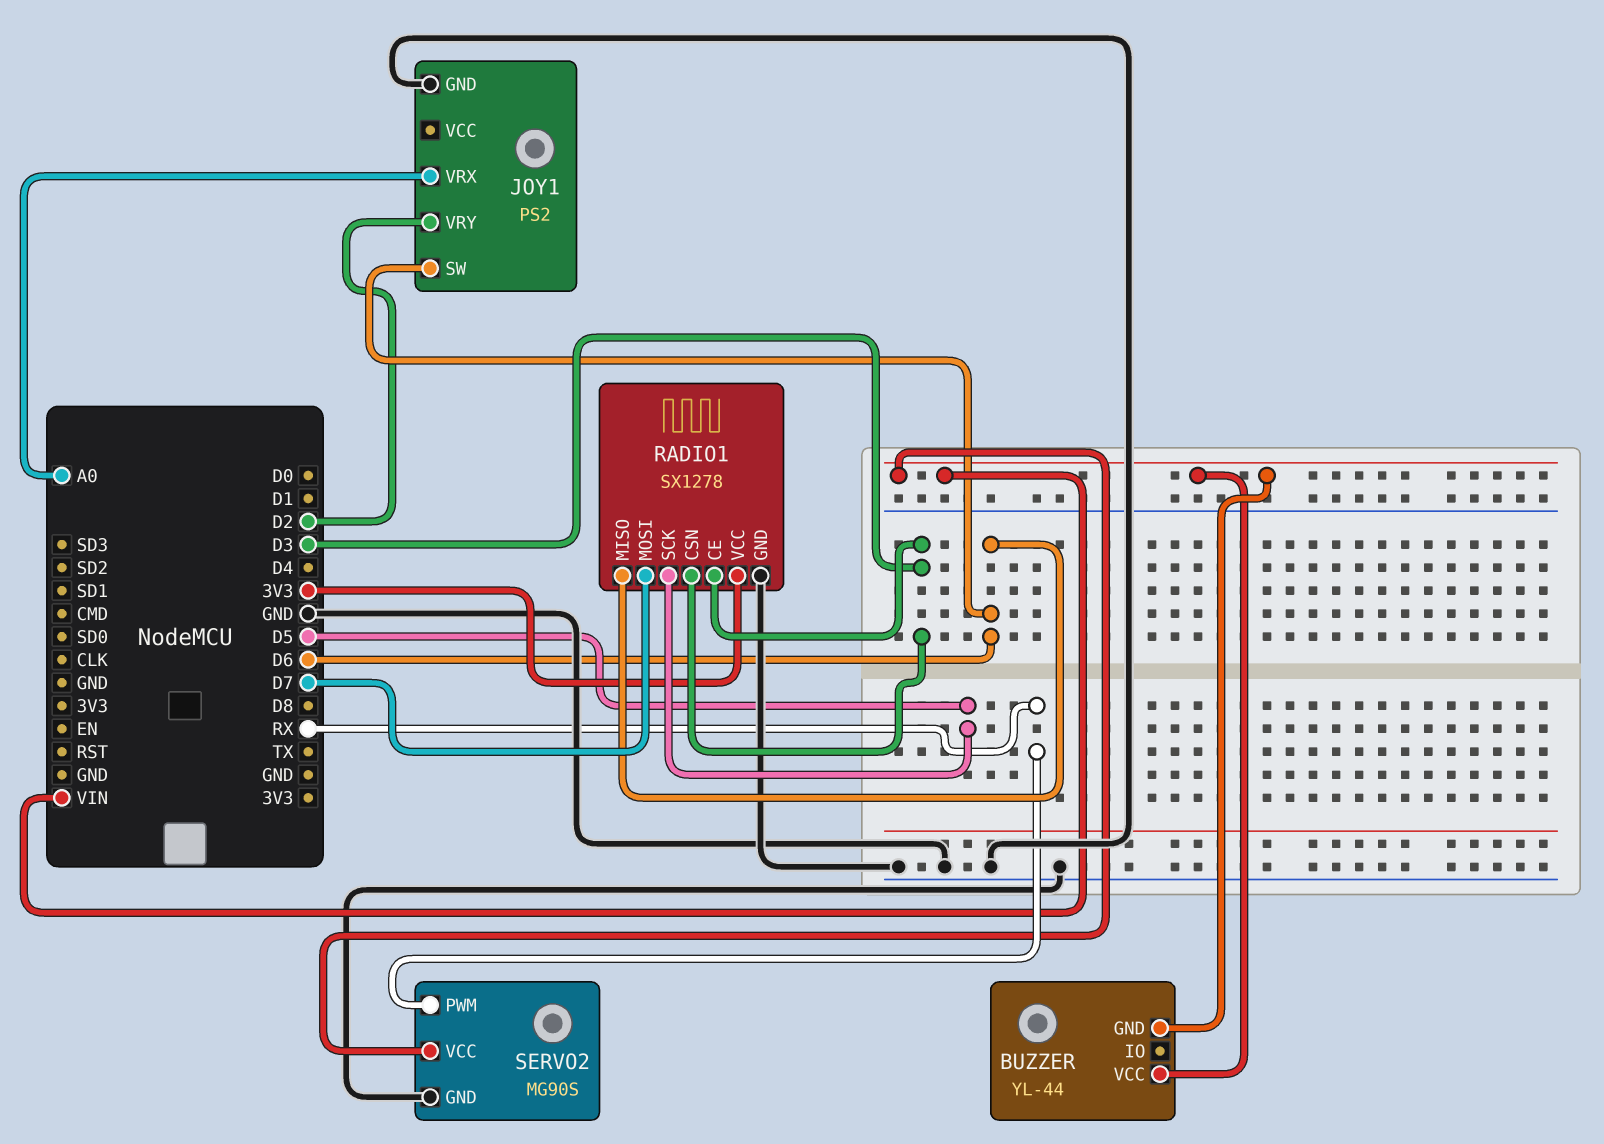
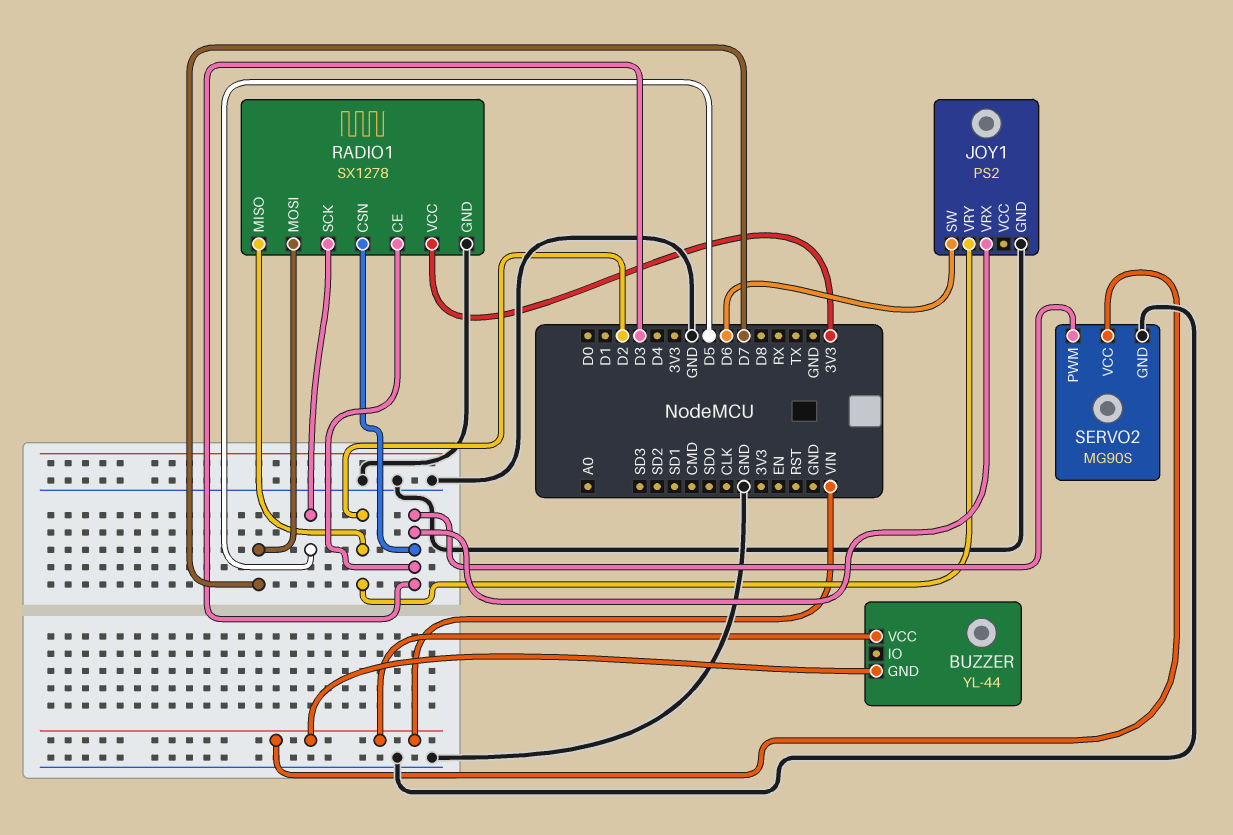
JOY1 pin VRX: A0 -> D3
RADIO1 pin MISO: D6 -> D2
SERVO2 pin PWM: RX -> D3

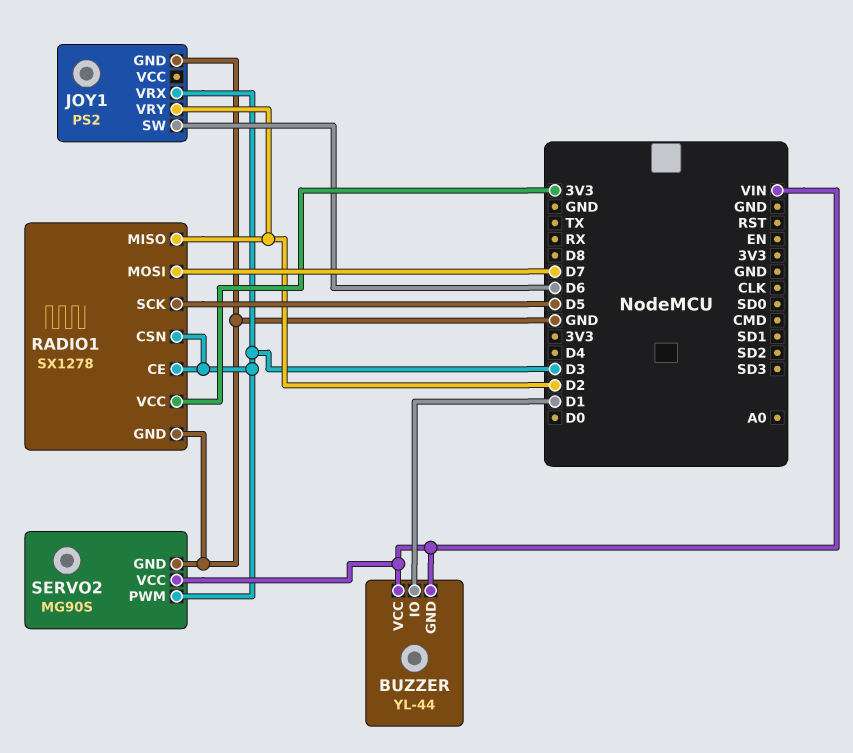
BUZZER pin IO: none -> D1

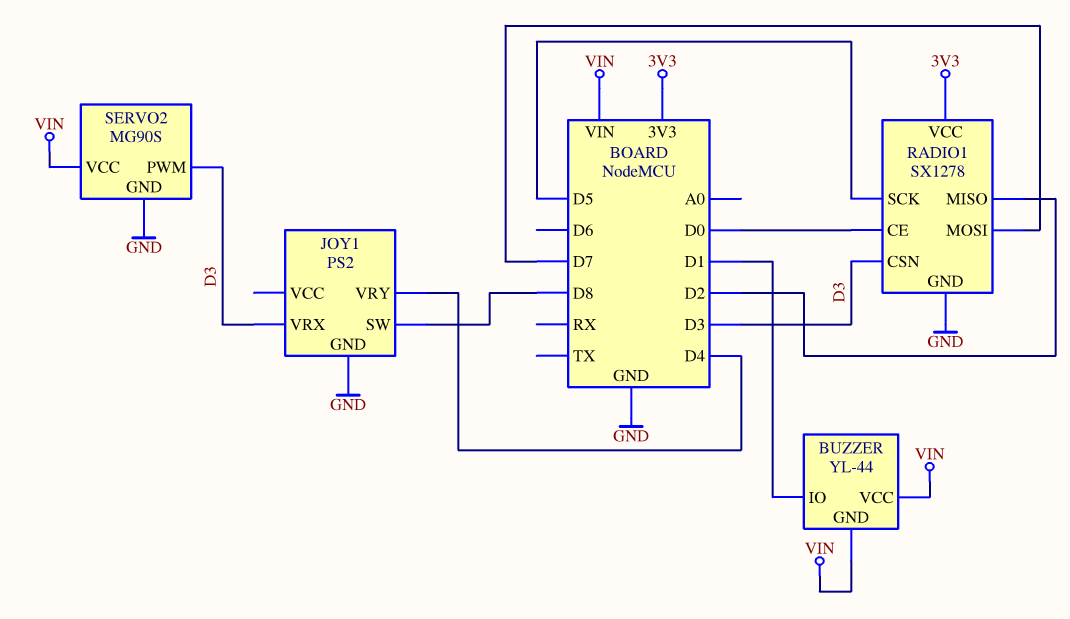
JOY1 pin SW: D6 -> D8
JOY1 pin VRY: D2 -> D4
RADIO1 pin CE: D3 -> D0

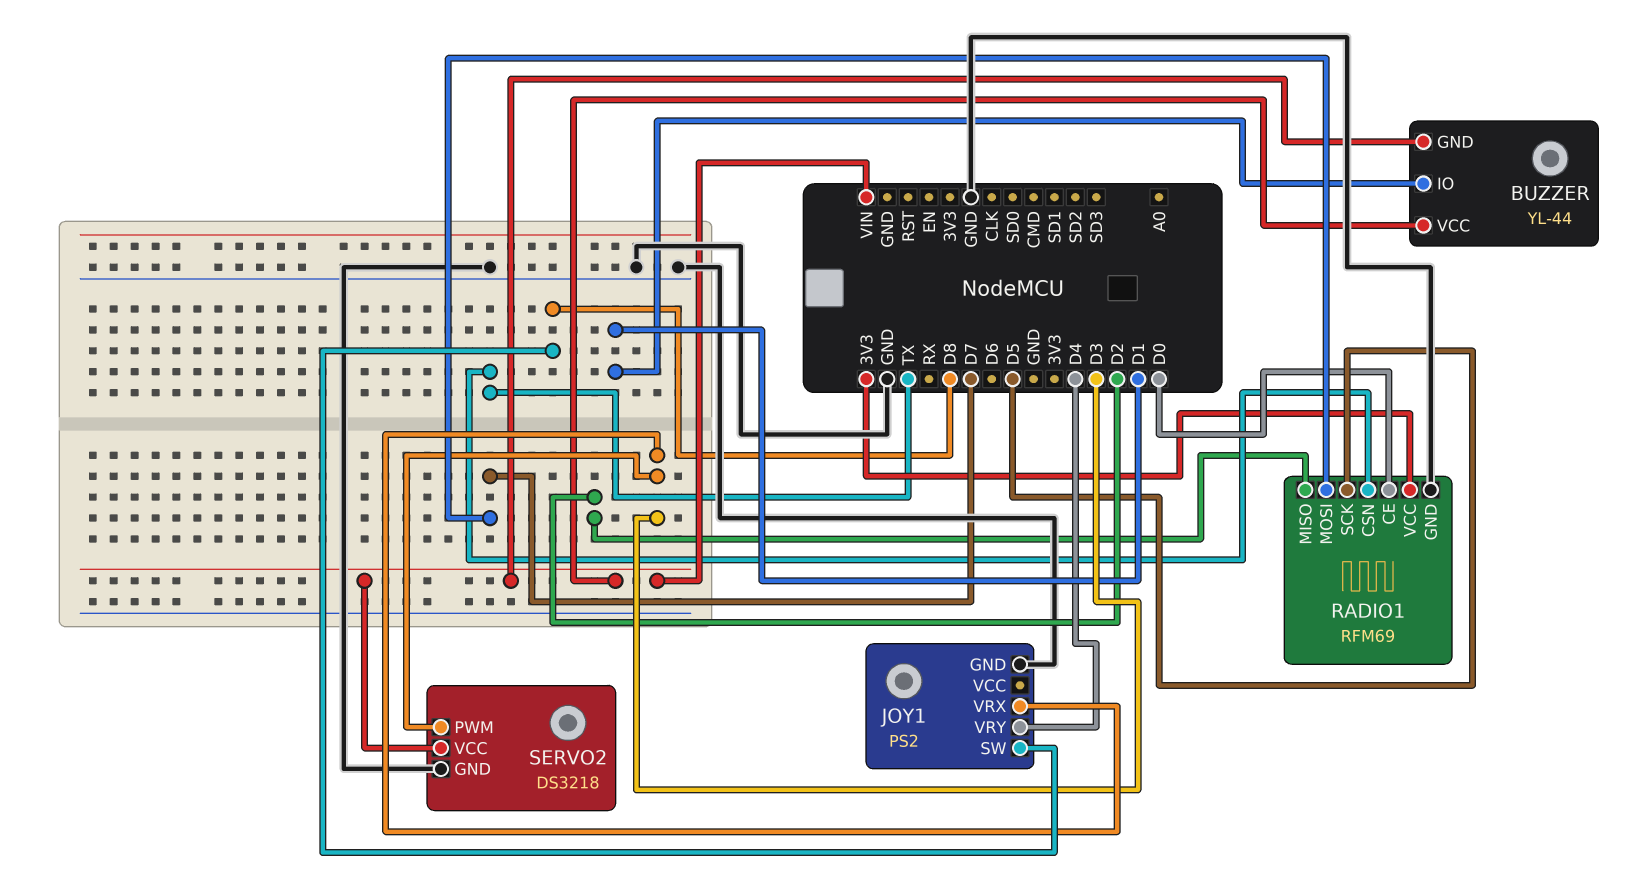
RADIO1: SX1278 -> RFM69
RADIO1 pin CSN: D3 -> TX
SERVO2: MG90S -> DS3218

